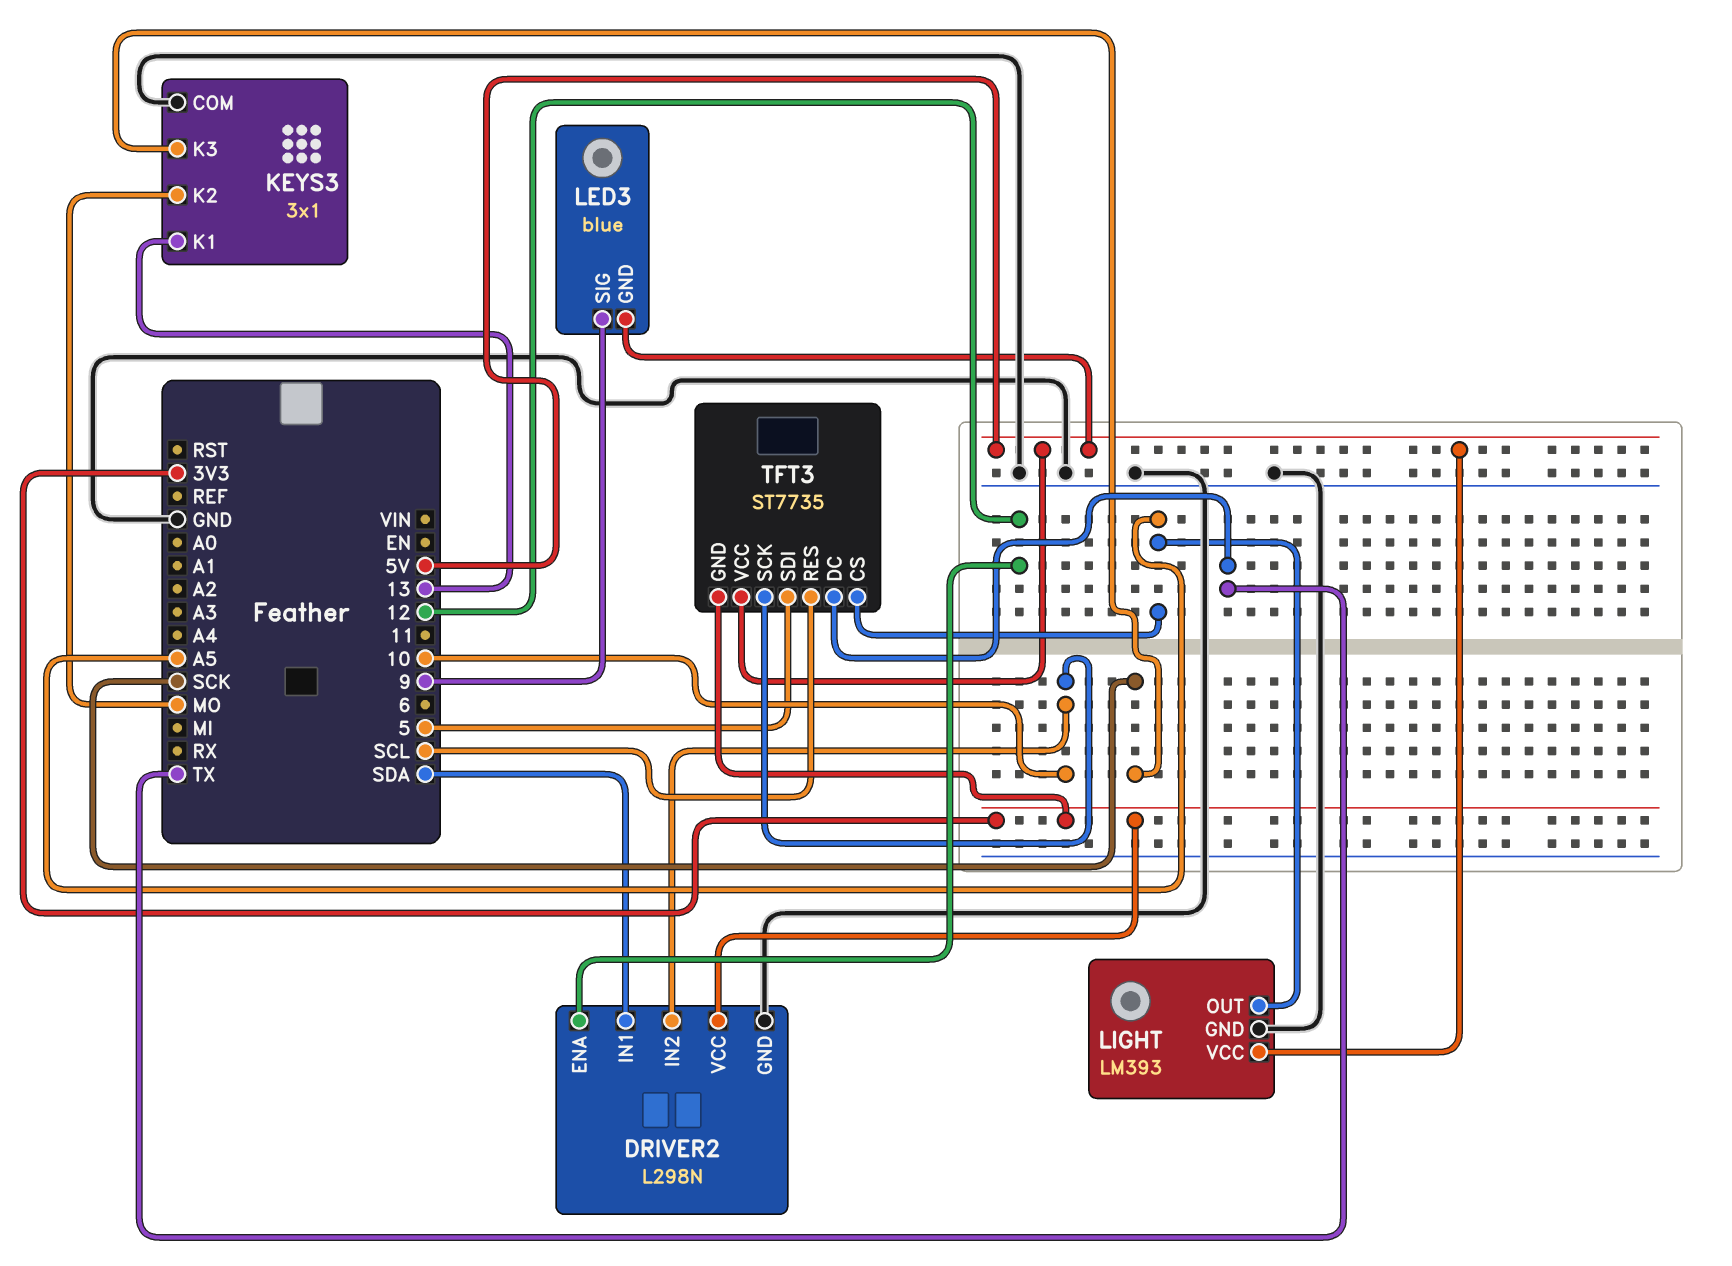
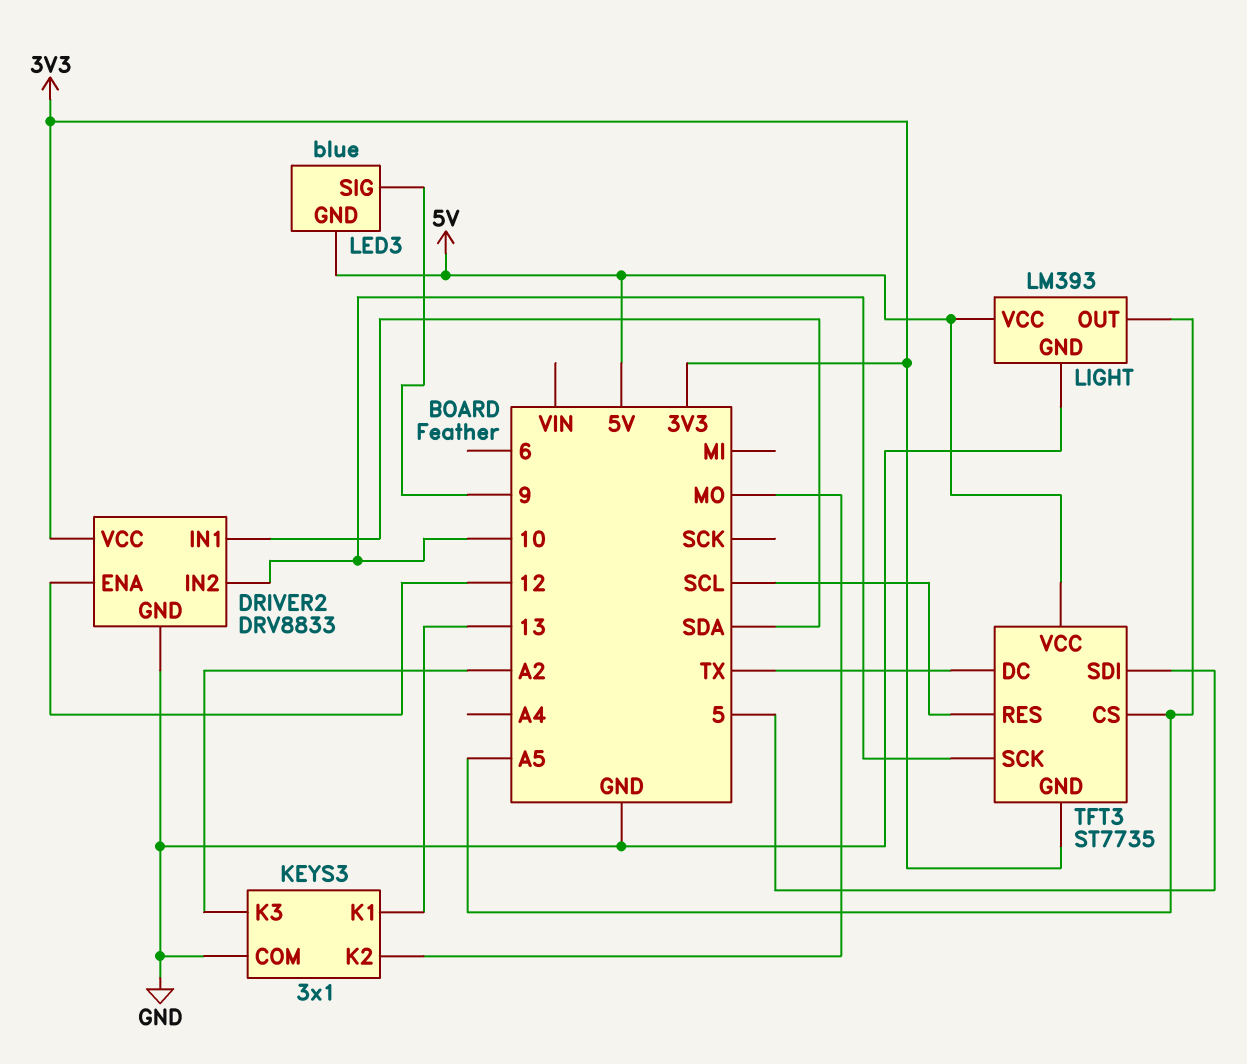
DRIVER2: L298N -> DRV8833
KEYS3 pin K3: SCK -> A2

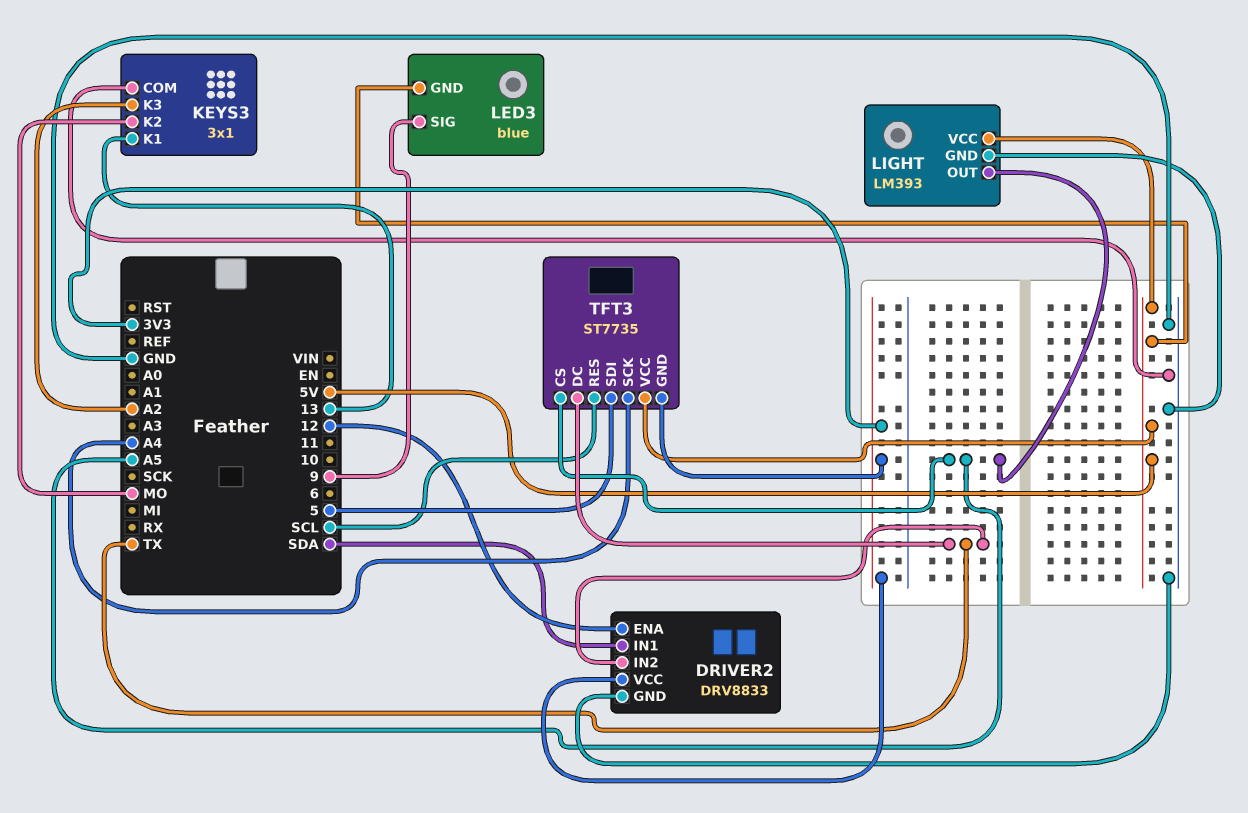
DRIVER2 pin IN2: 10 -> TX
TFT3 pin SCK: 10 -> A4

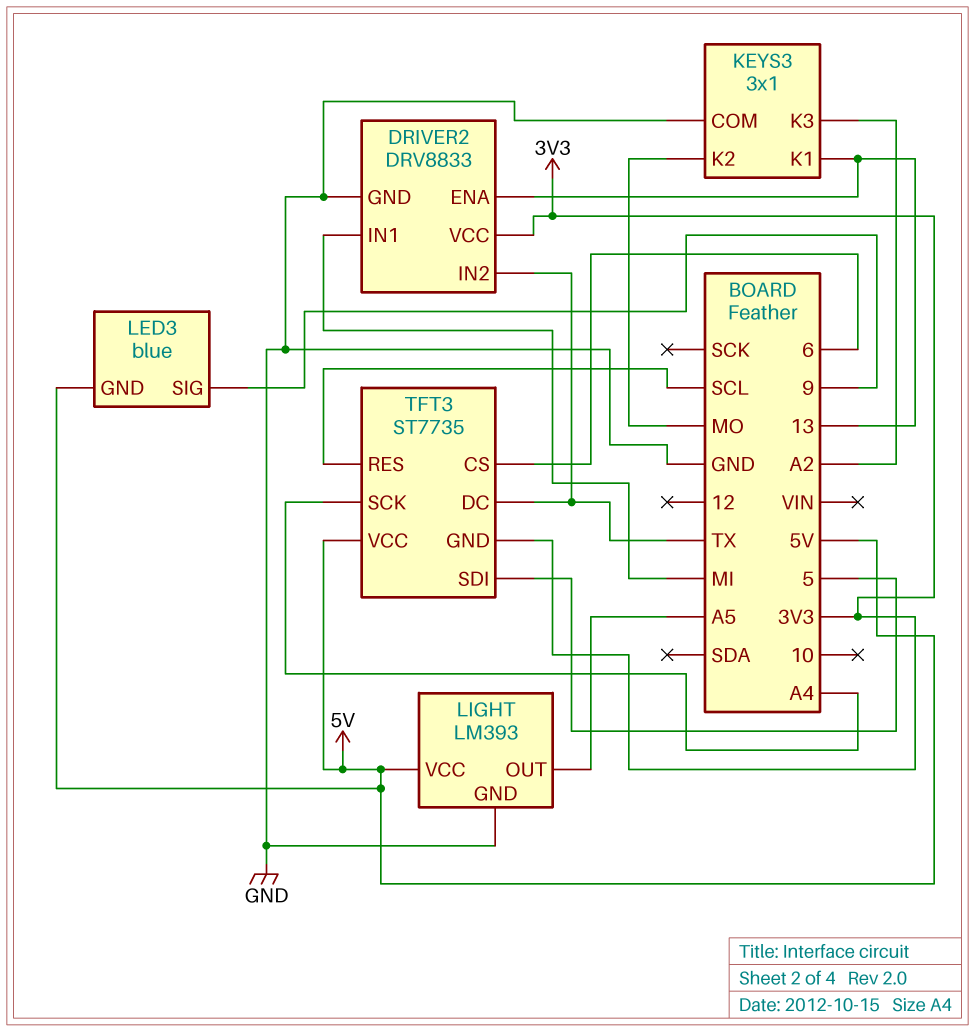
DRIVER2 pin ENA: 12 -> 13
DRIVER2 pin IN1: SDA -> MI
TFT3 pin CS: A5 -> 6

